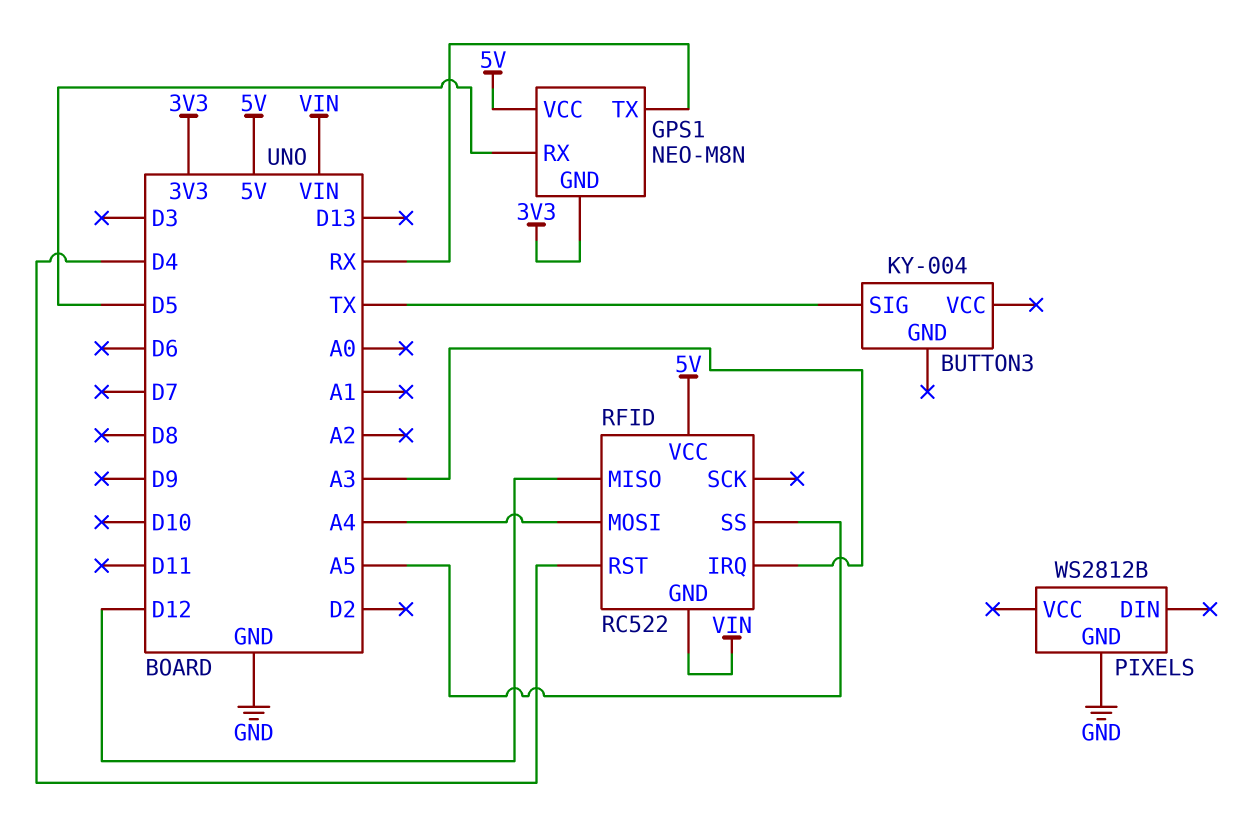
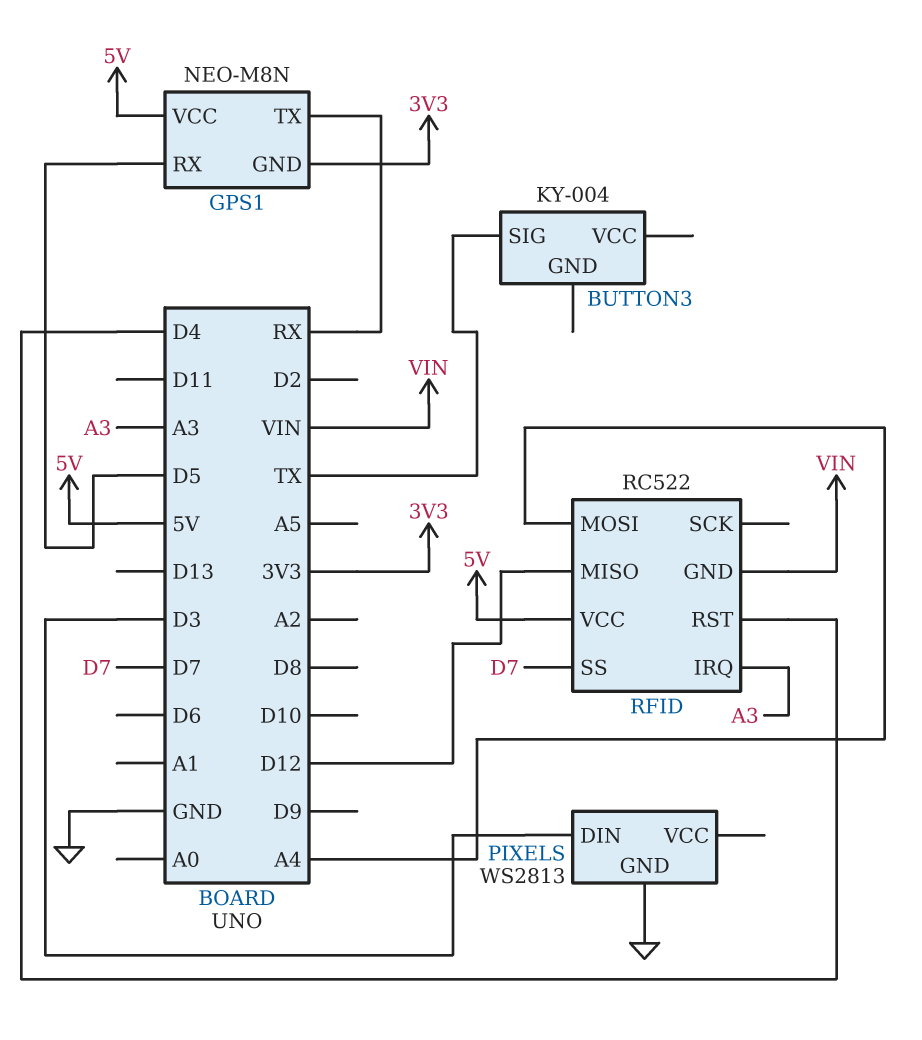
PIXELS: WS2812B -> WS2813
PIXELS pin DIN: none -> D3
RFID pin SS: A5 -> D7

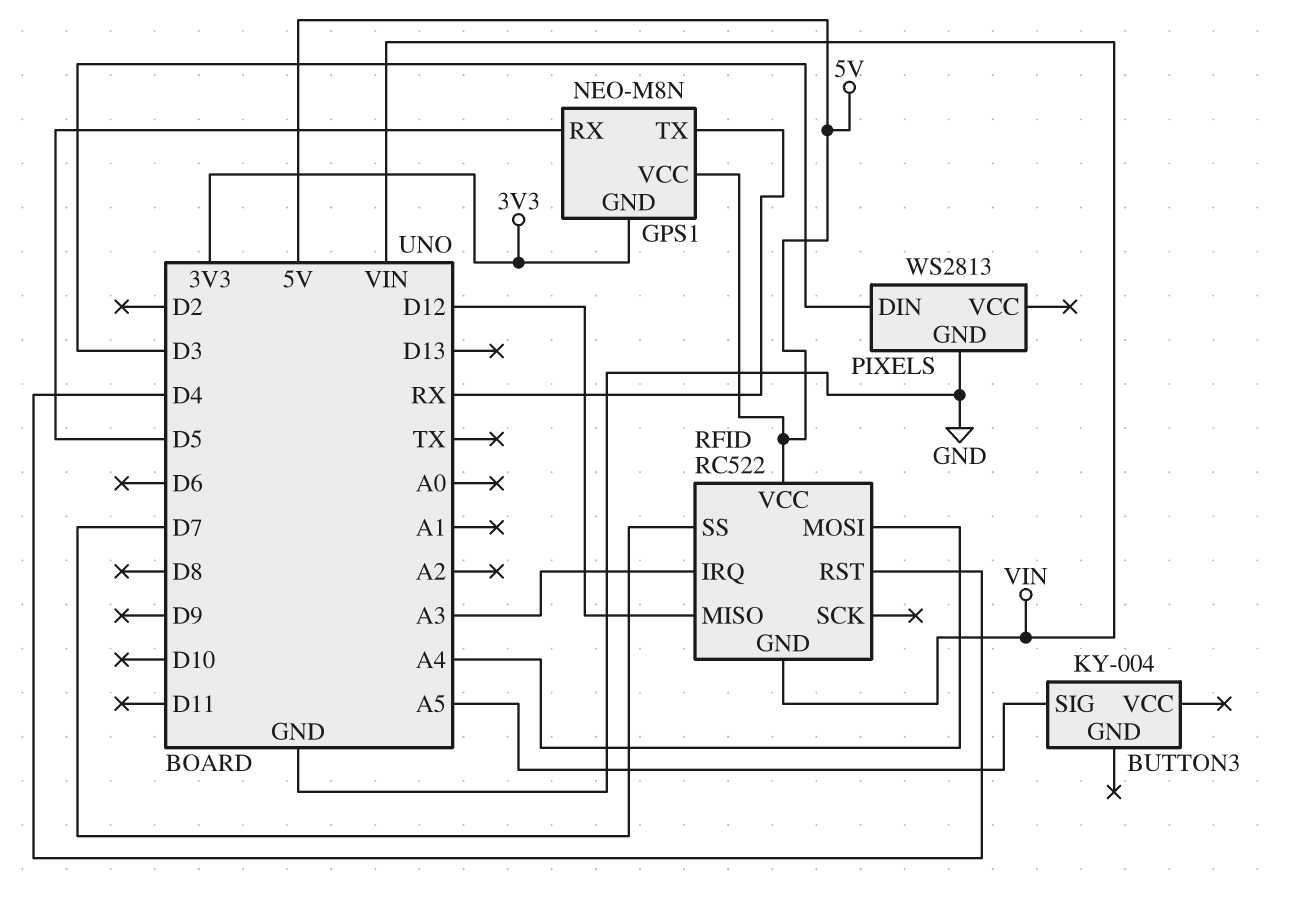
BUTTON3 pin SIG: TX -> A5

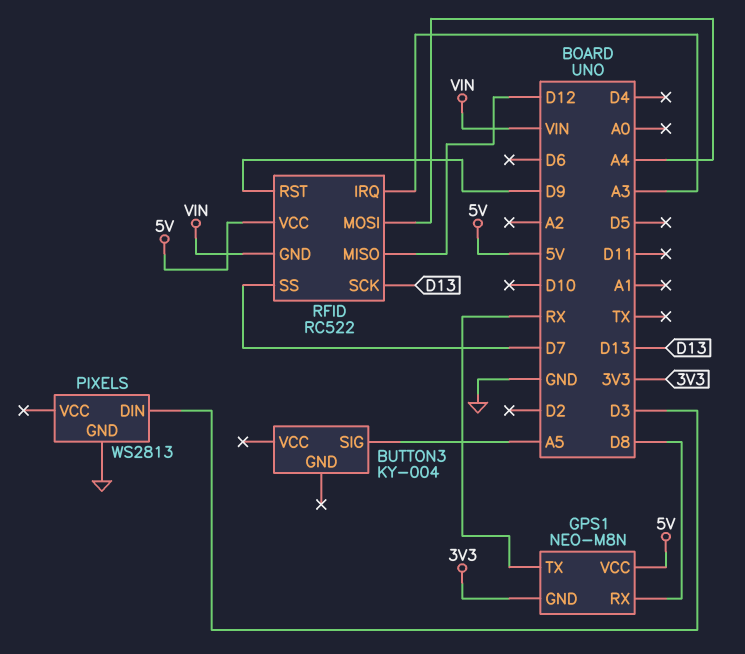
GPS1 pin RX: D5 -> D8
RFID pin RST: D4 -> D9
RFID pin SCK: none -> D13

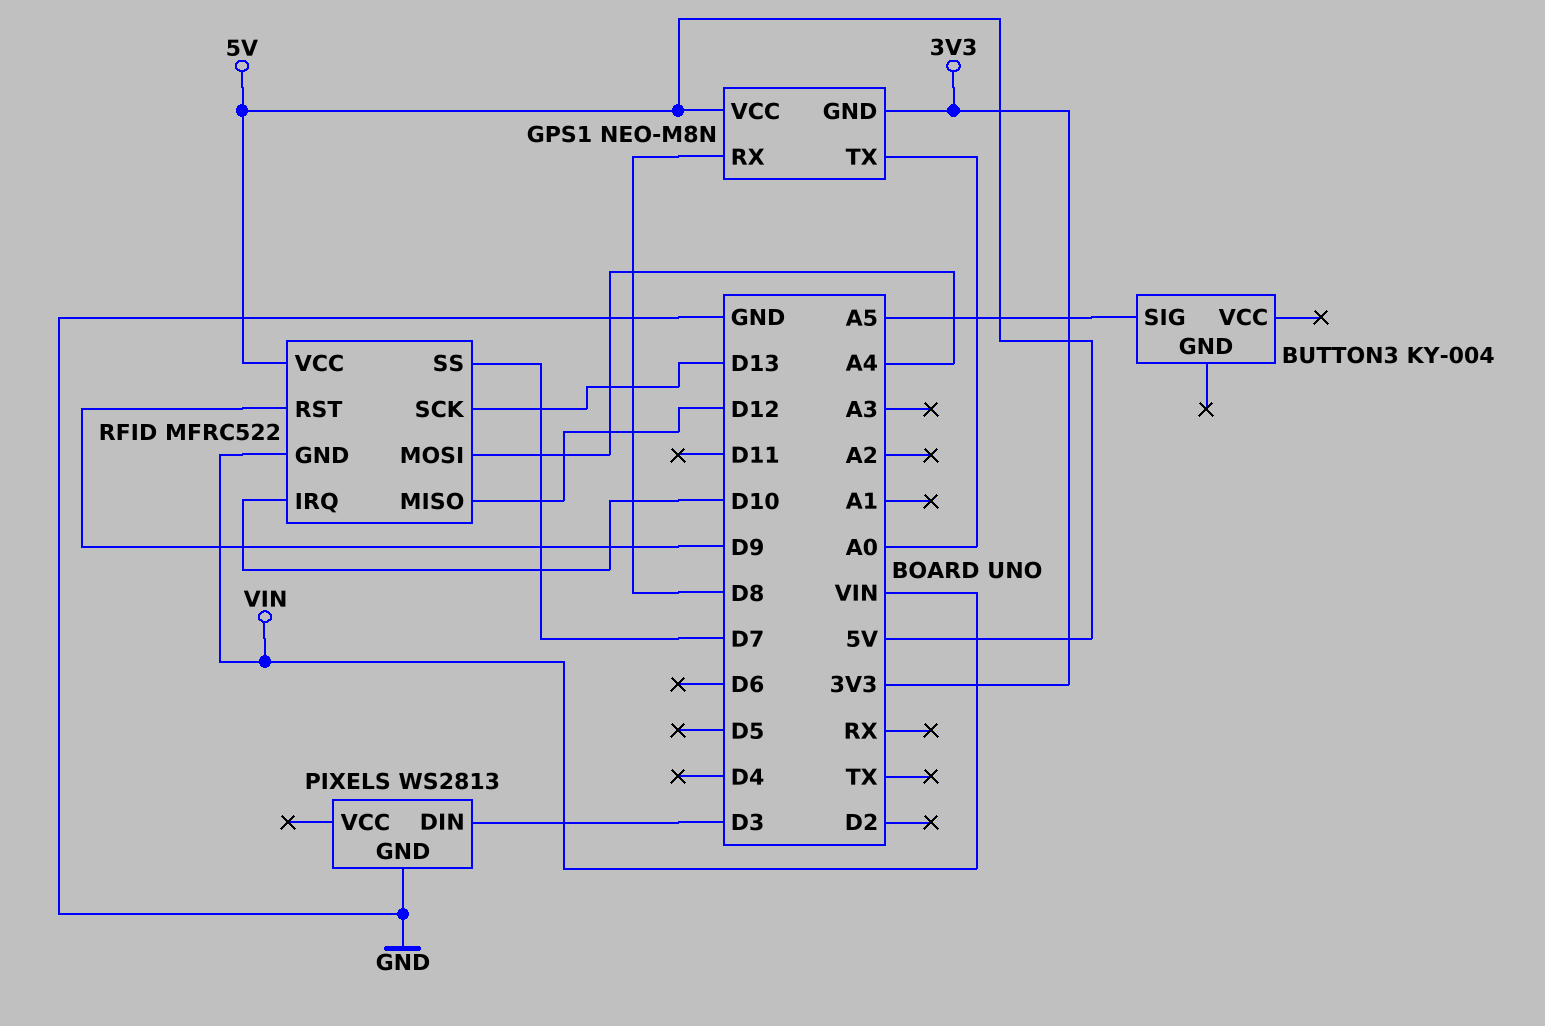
GPS1 pin TX: RX -> A0
RFID: RC522 -> MFRC522
RFID pin IRQ: A3 -> D10

